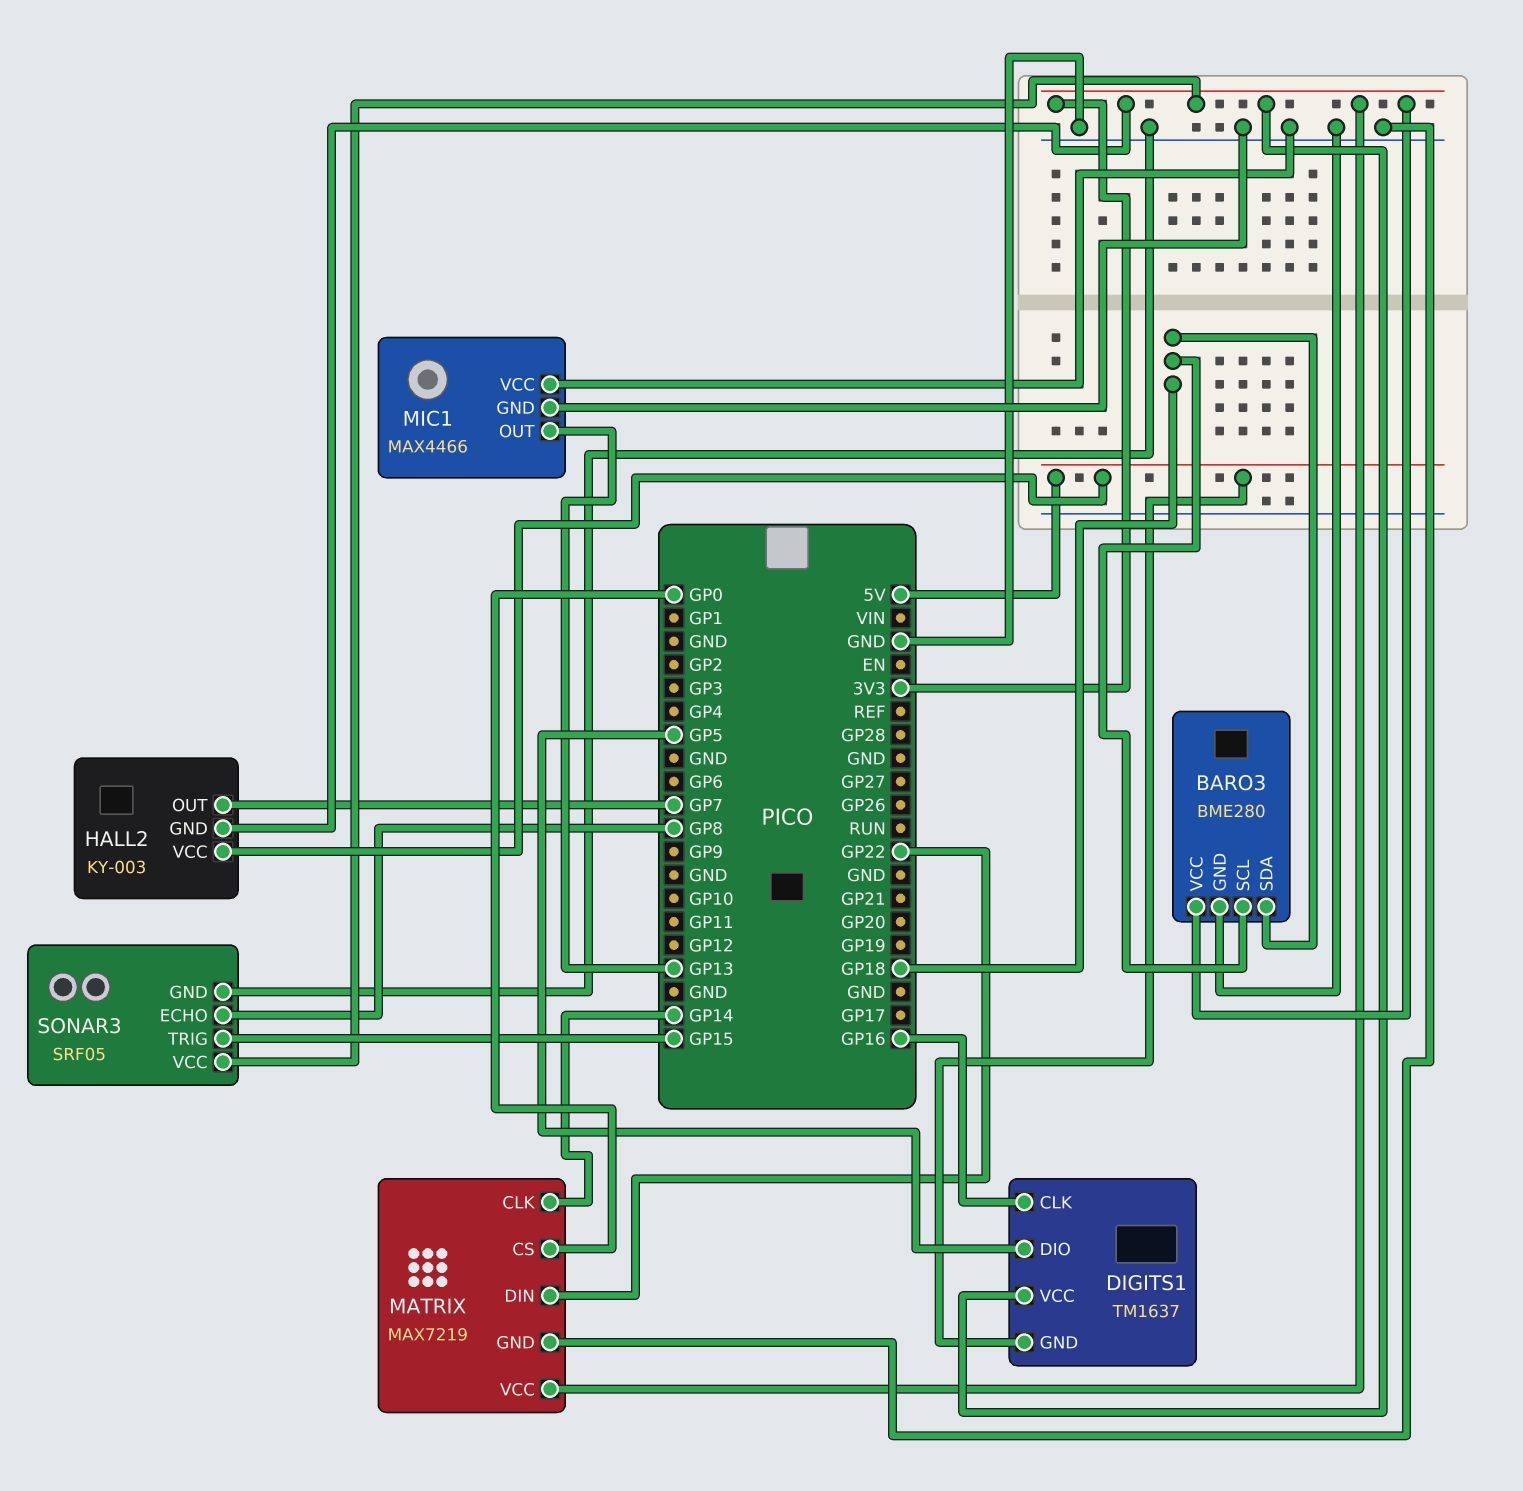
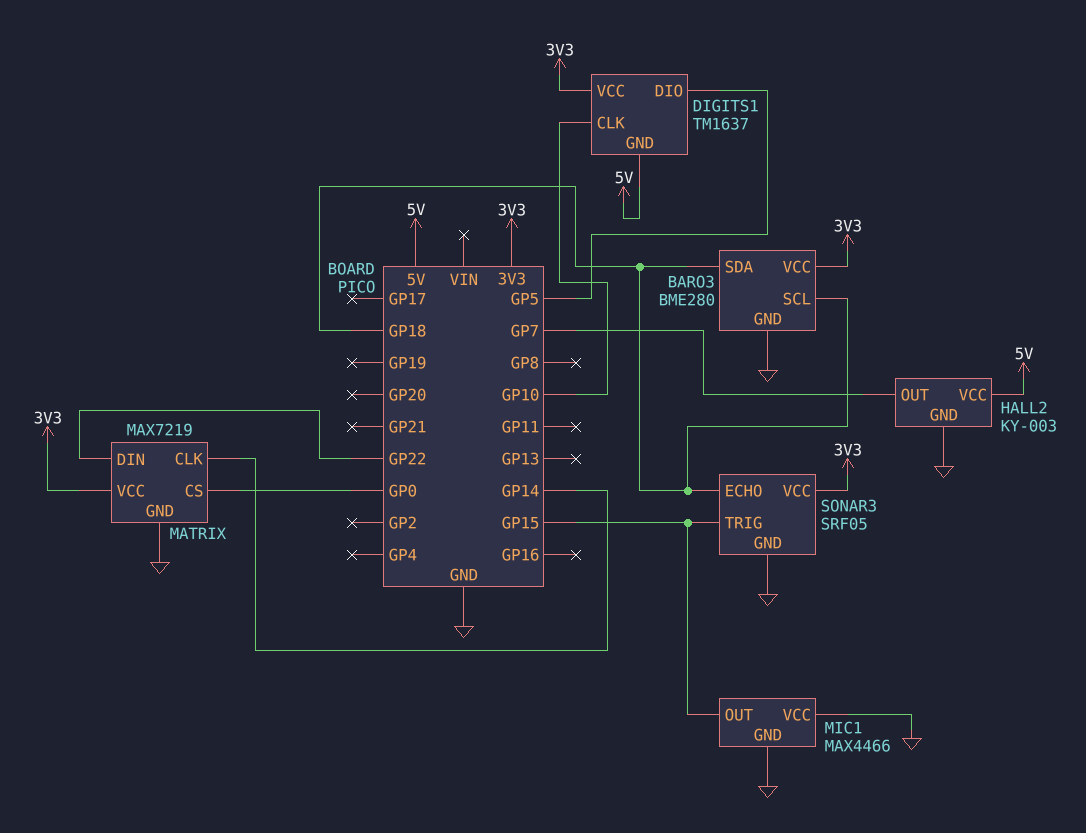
DIGITS1 pin CLK: GP16 -> GP10
HALL2 pin GND: 3V3 -> GND
MIC1 pin OUT: GP13 -> GP15
SONAR3 pin ECHO: GP8 -> GP18

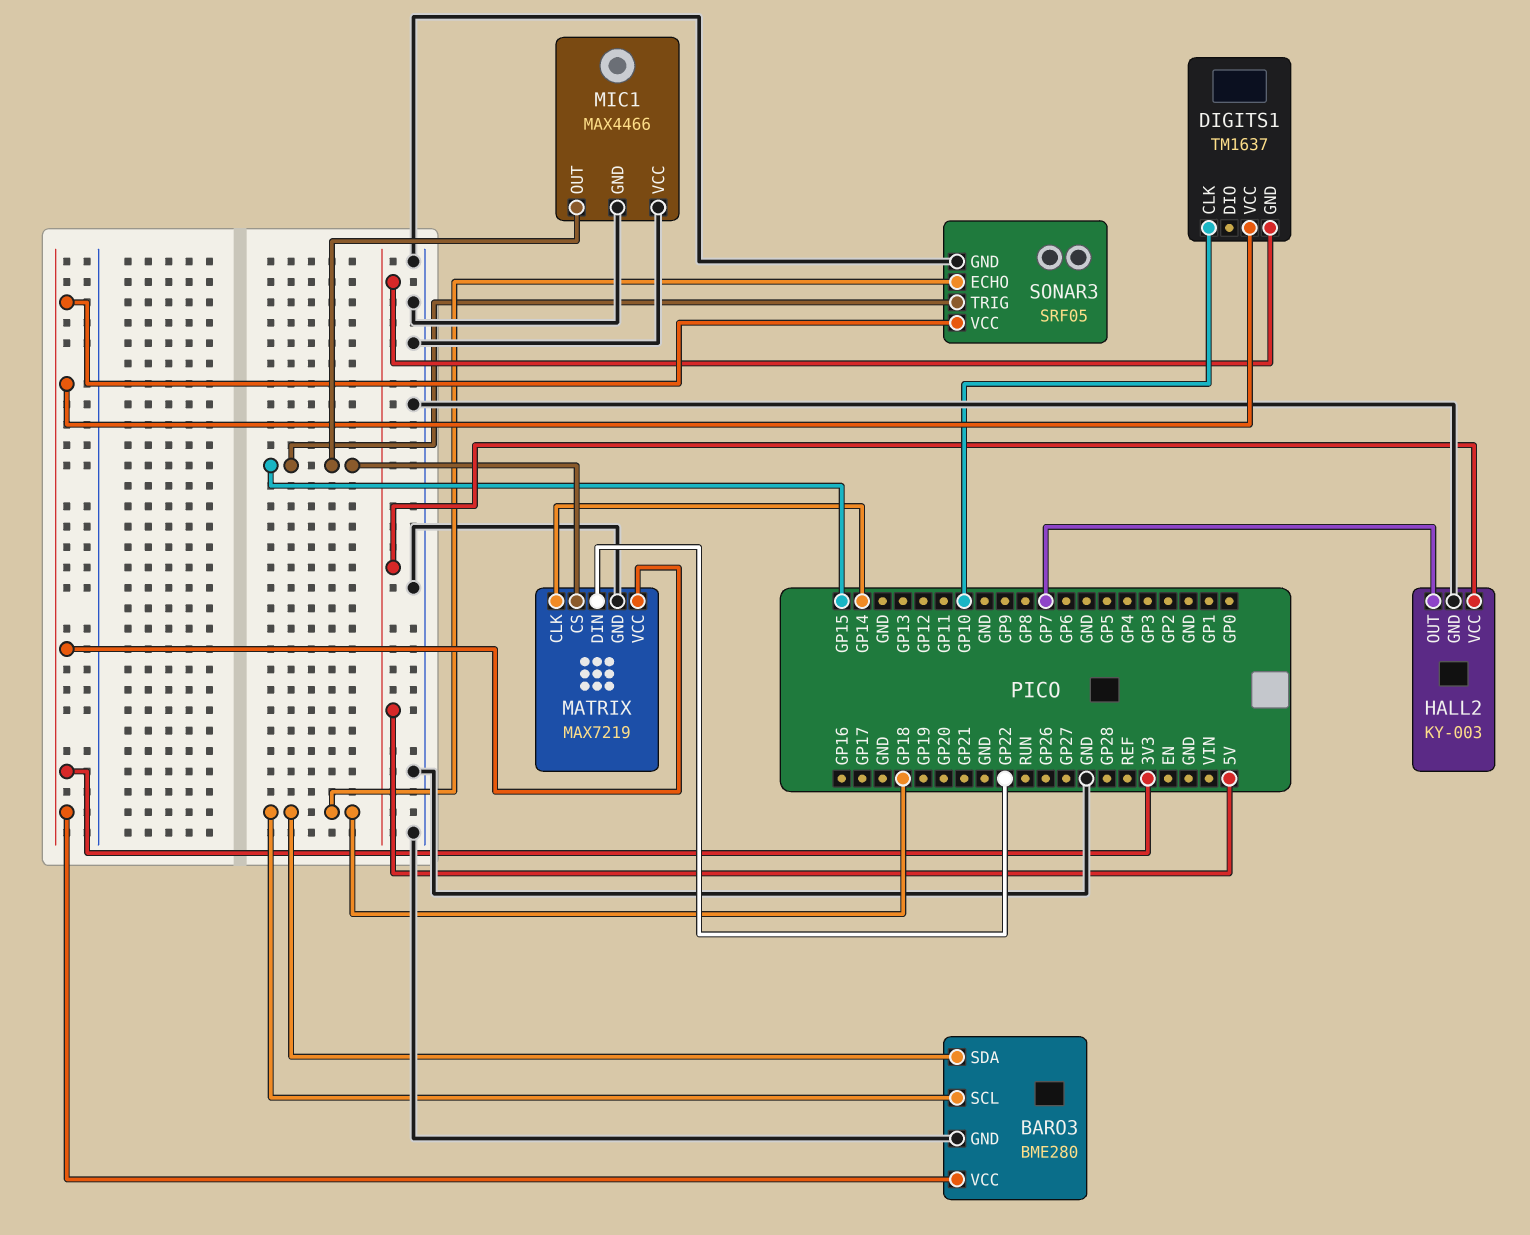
DIGITS1 pin DIO: GP5 -> none
MATRIX pin CS: GP0 -> GP15

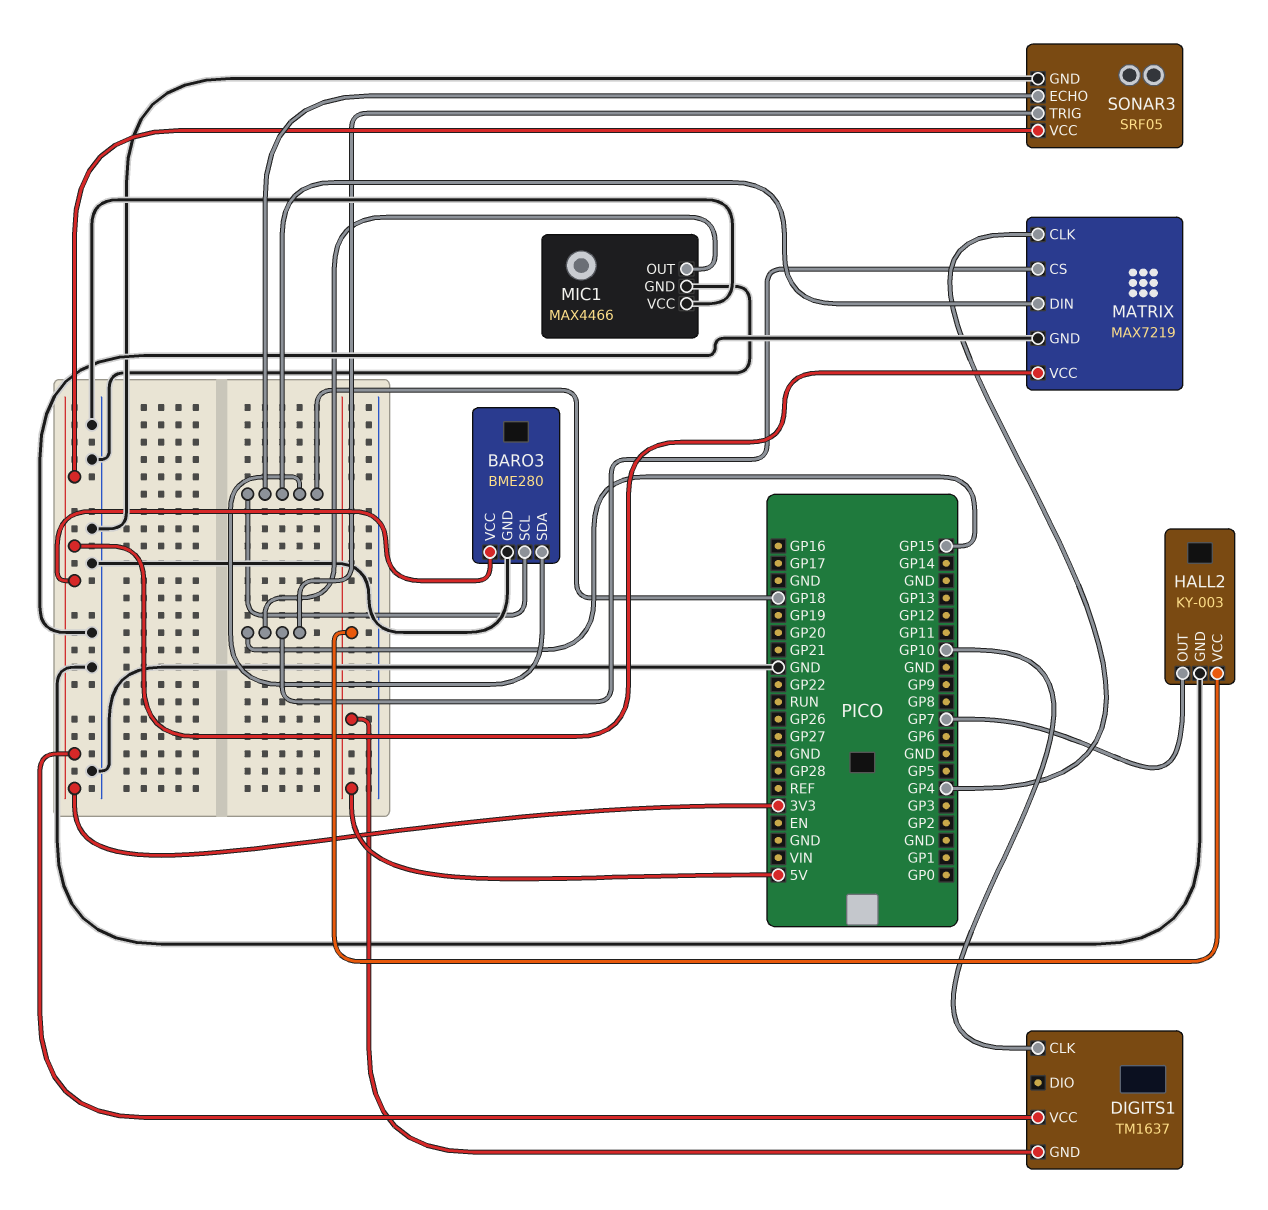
MATRIX pin CLK: GP14 -> GP4
MATRIX pin DIN: GP22 -> GP18

